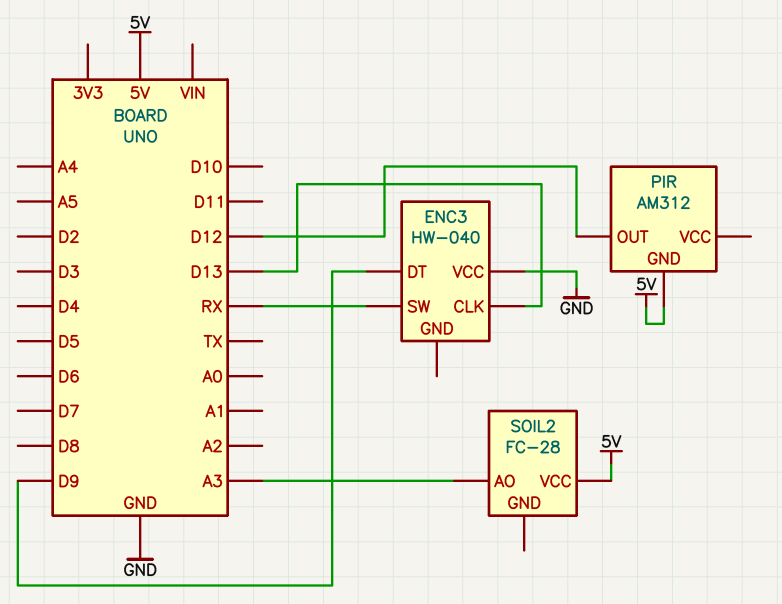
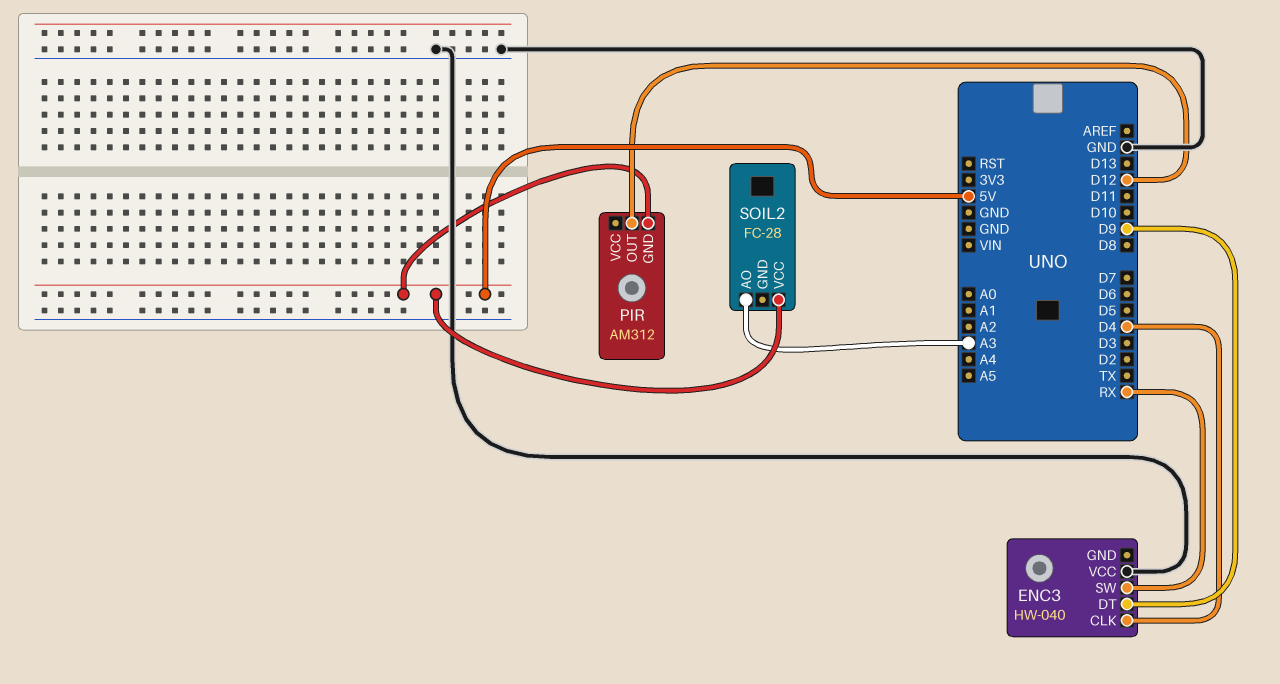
ENC3 pin CLK: D13 -> D4

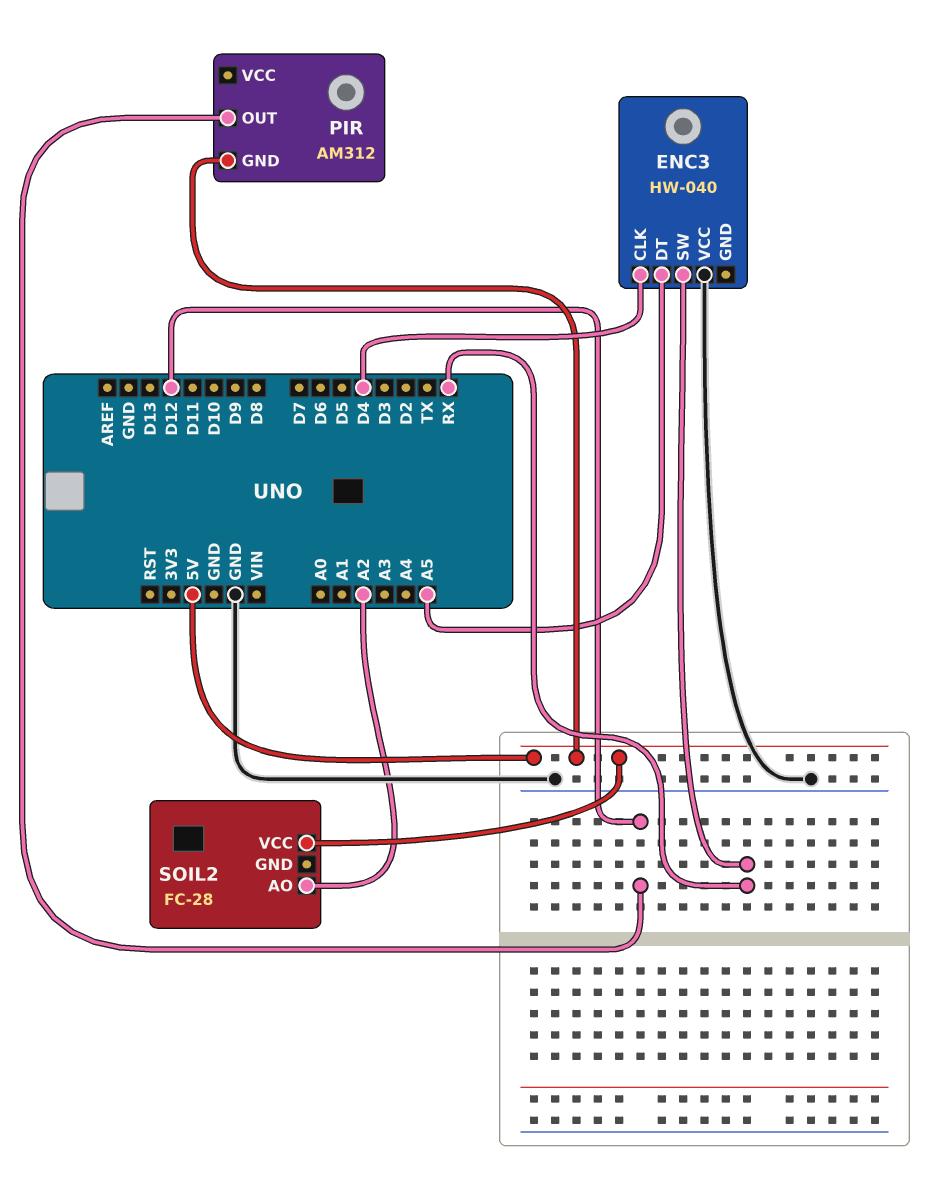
ENC3 pin DT: D9 -> A5
SOIL2 pin AO: A3 -> A2

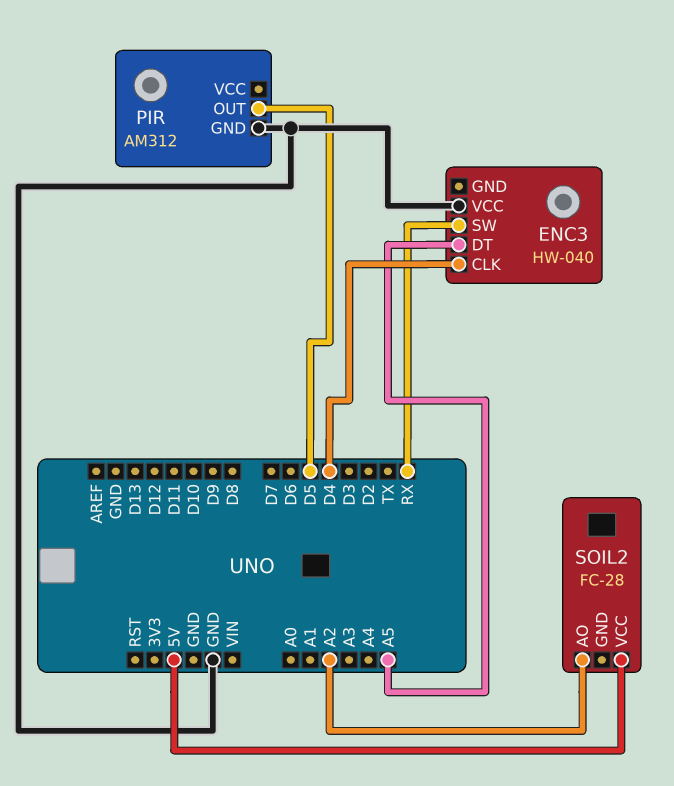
PIR pin GND: 5V -> GND
PIR pin OUT: D12 -> D5

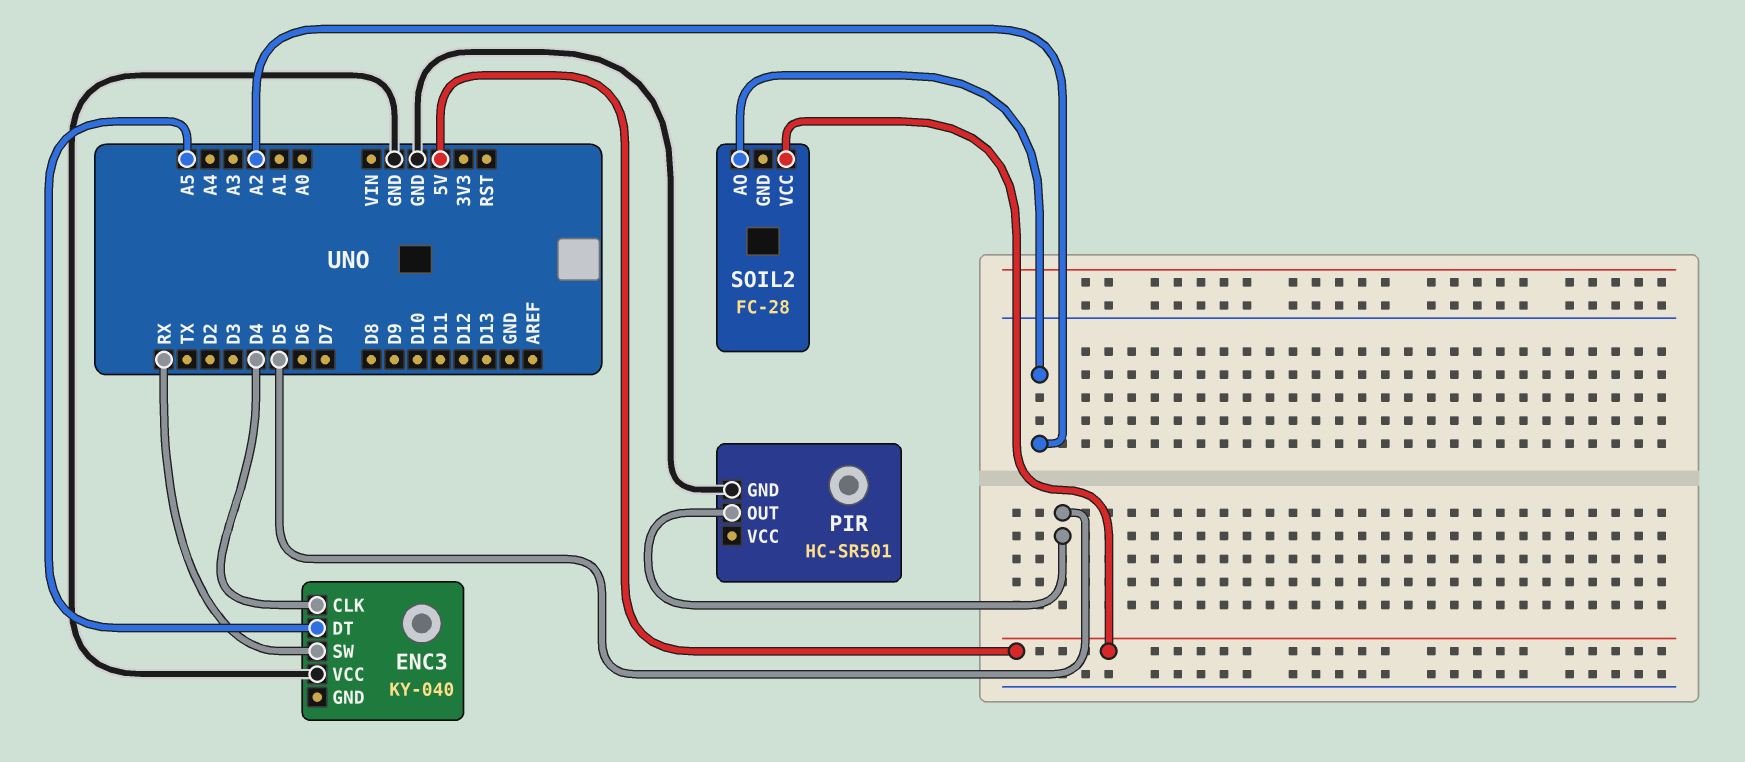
ENC3: HW-040 -> KY-040
PIR: AM312 -> HC-SR501

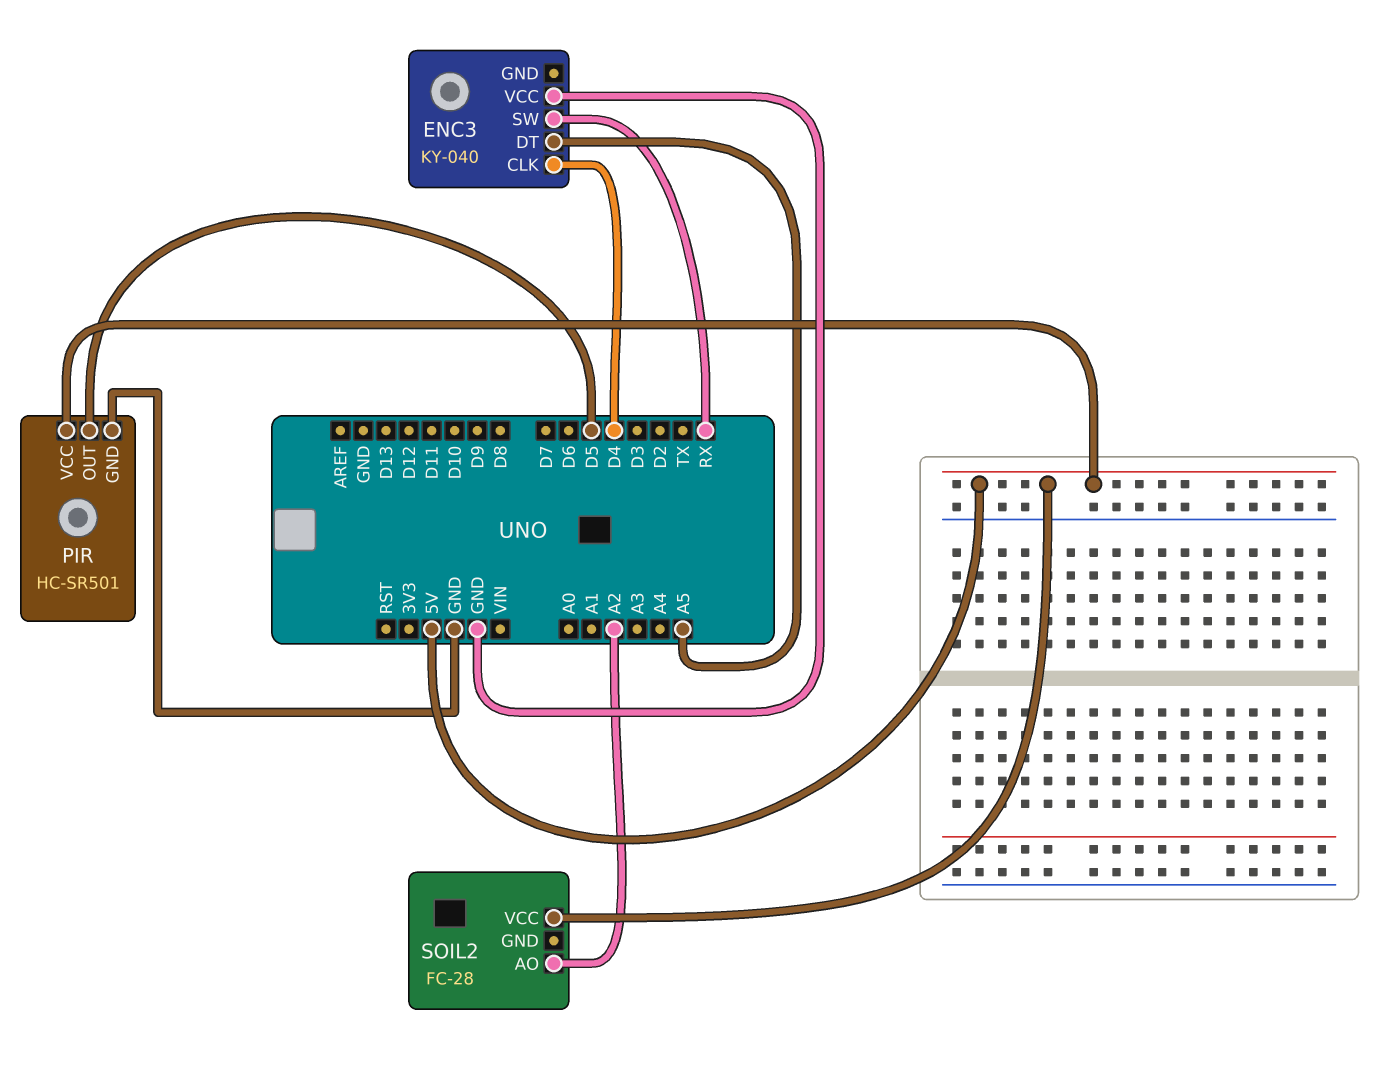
PIR pin VCC: none -> 5V

